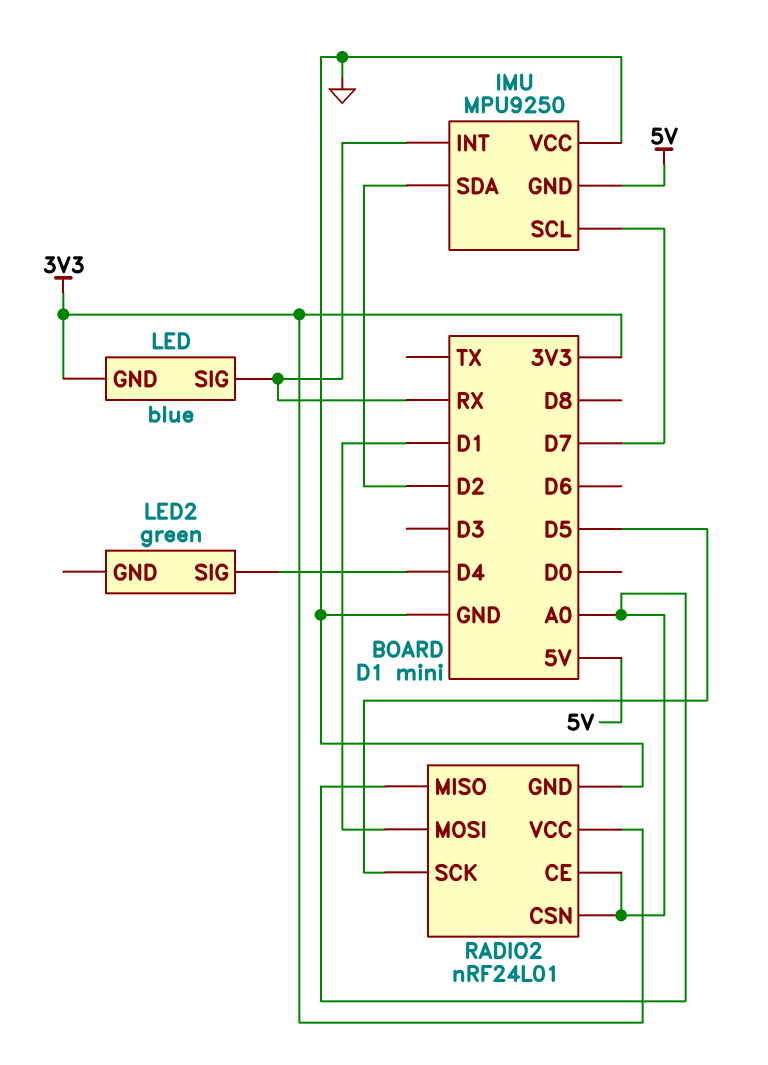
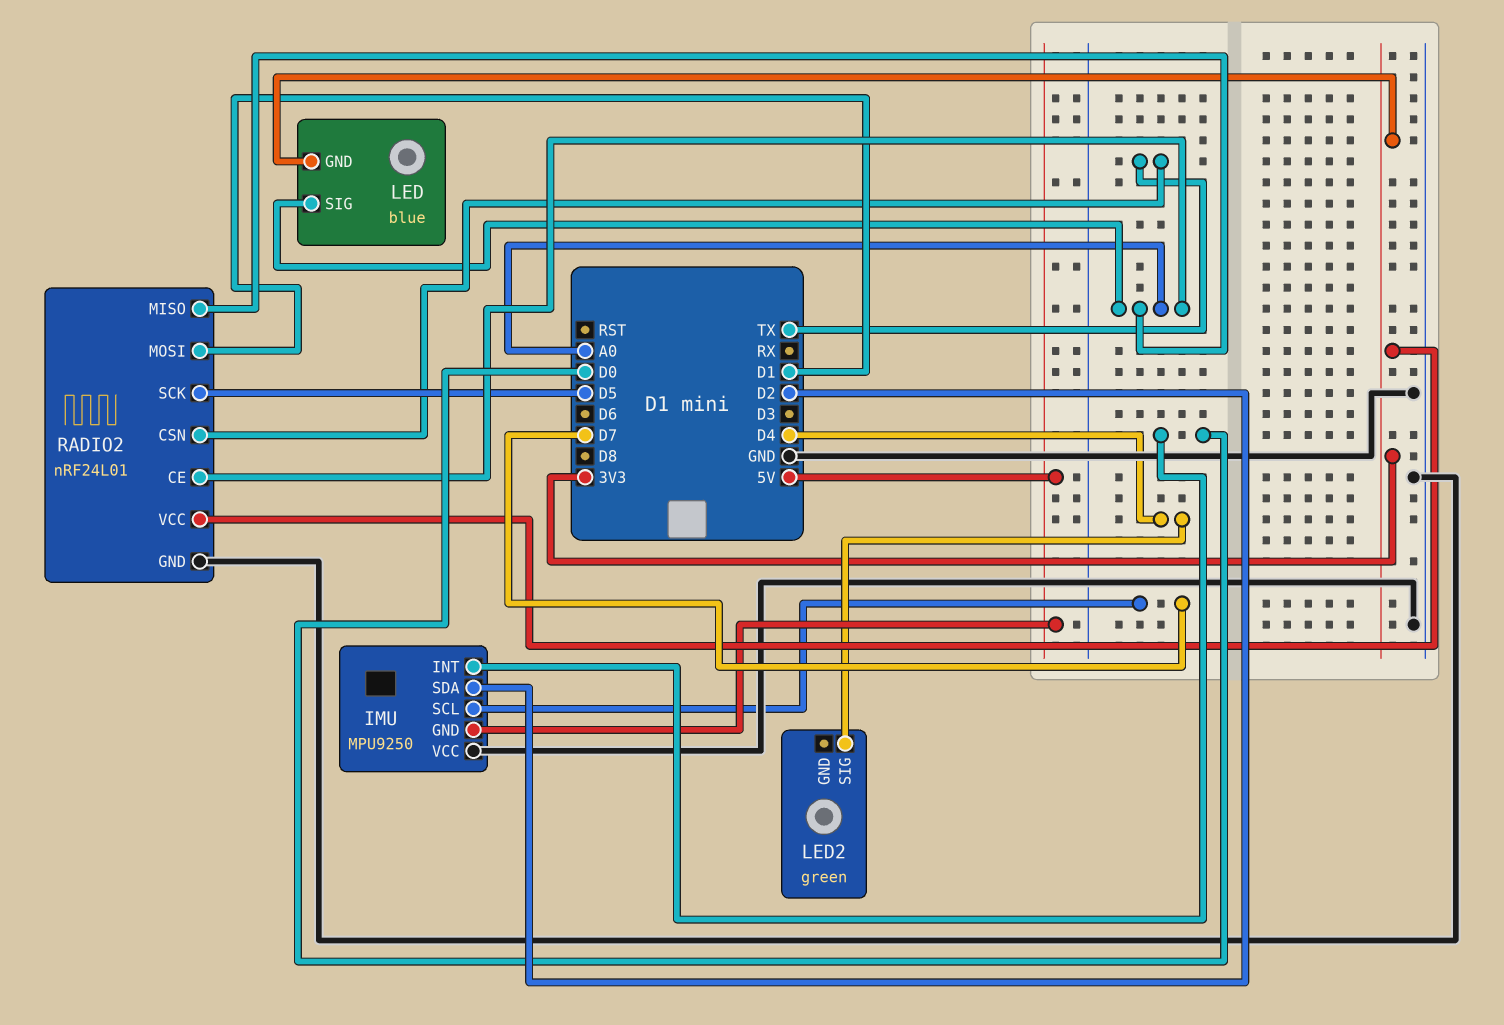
IMU pin INT: RX -> D0
LED pin SIG: RX -> A0
RADIO2 pin CSN: A0 -> TX

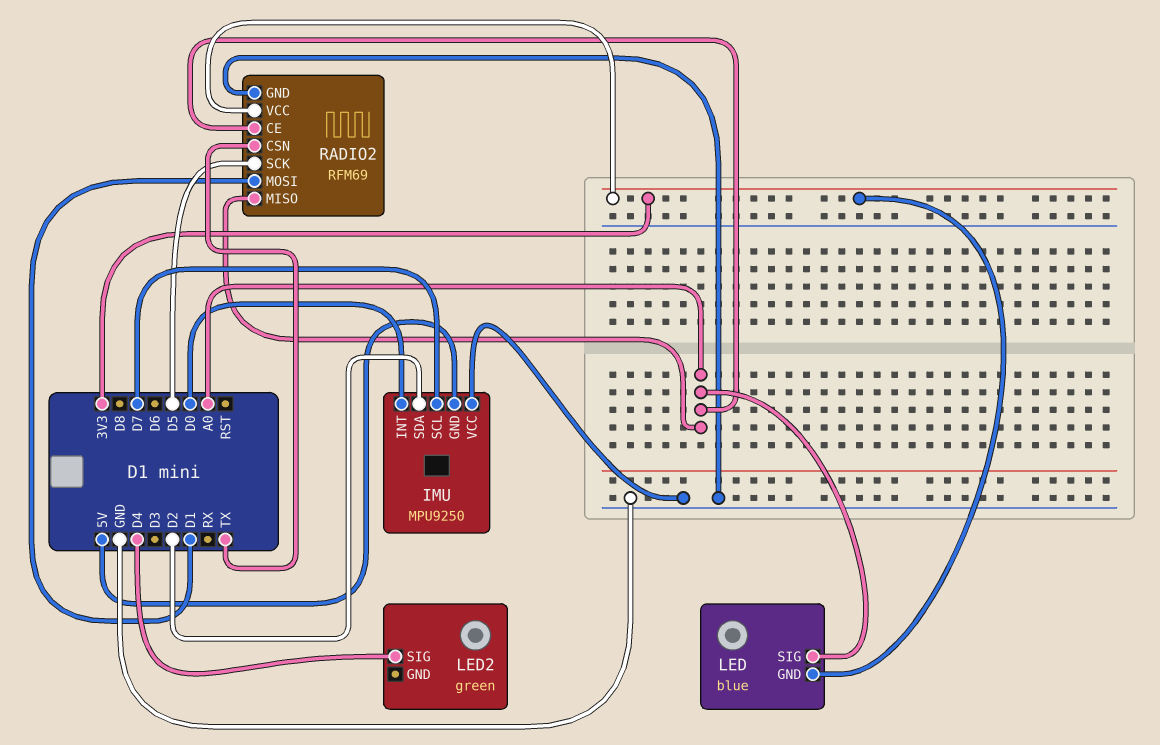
RADIO2: nRF24L01 -> RFM69

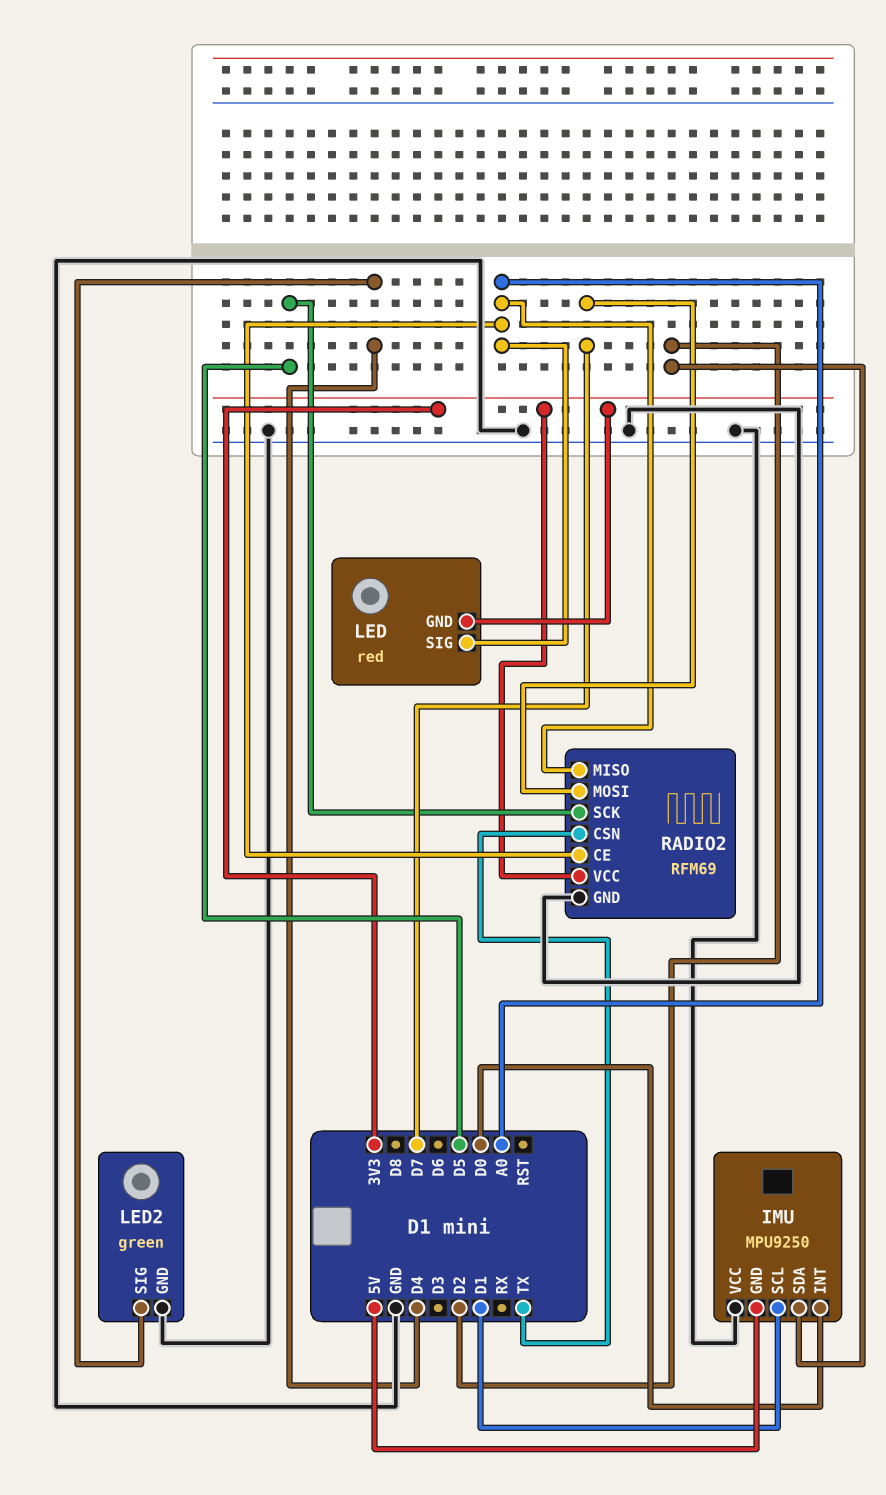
IMU pin SCL: D7 -> D1
LED: blue -> red
LED2 pin GND: none -> GND
RADIO2 pin MOSI: D1 -> D7

